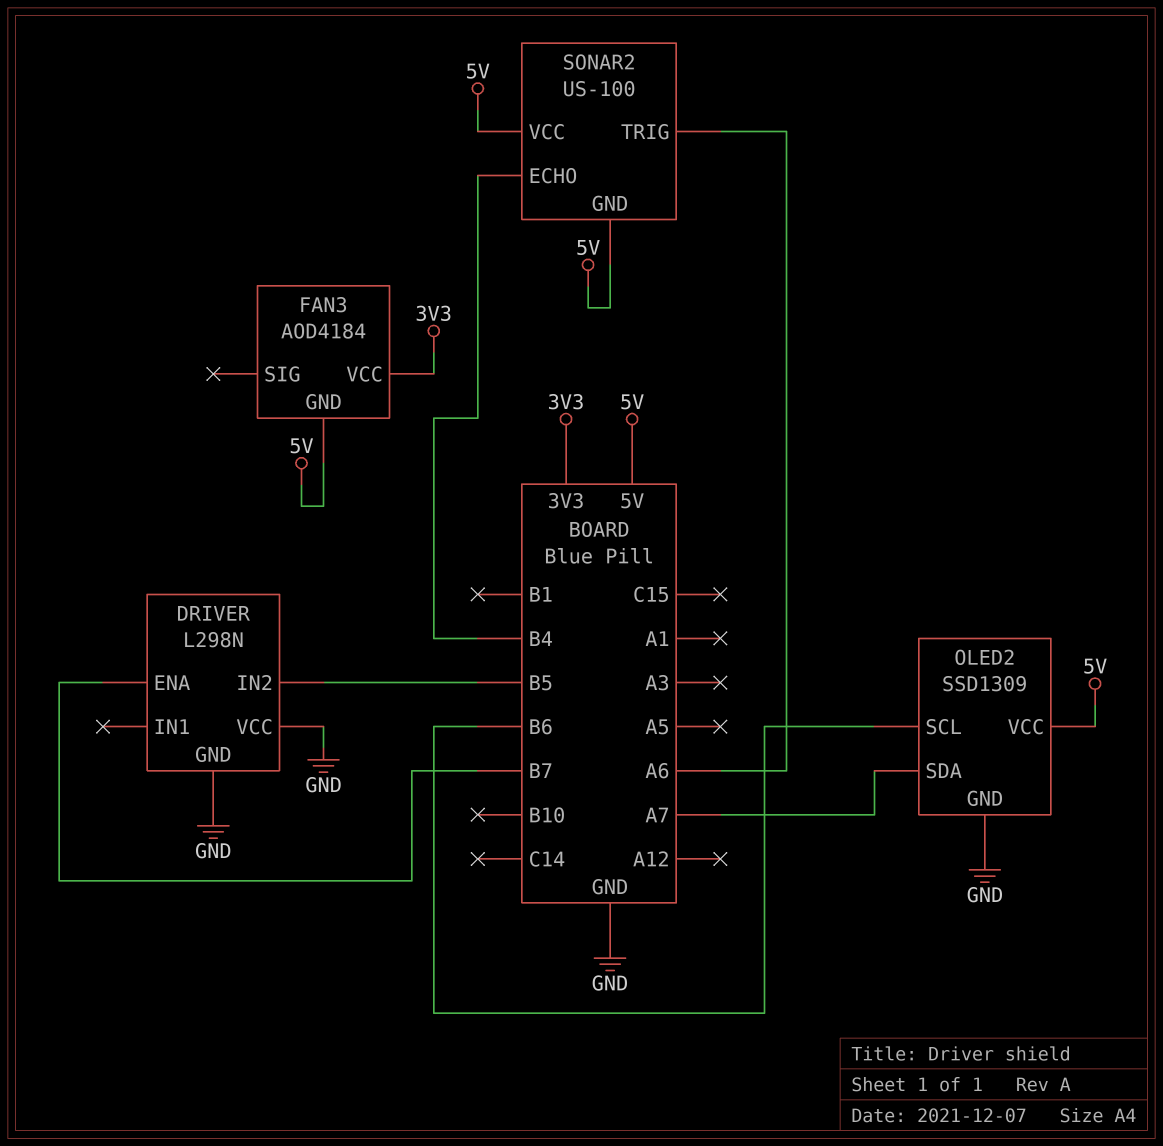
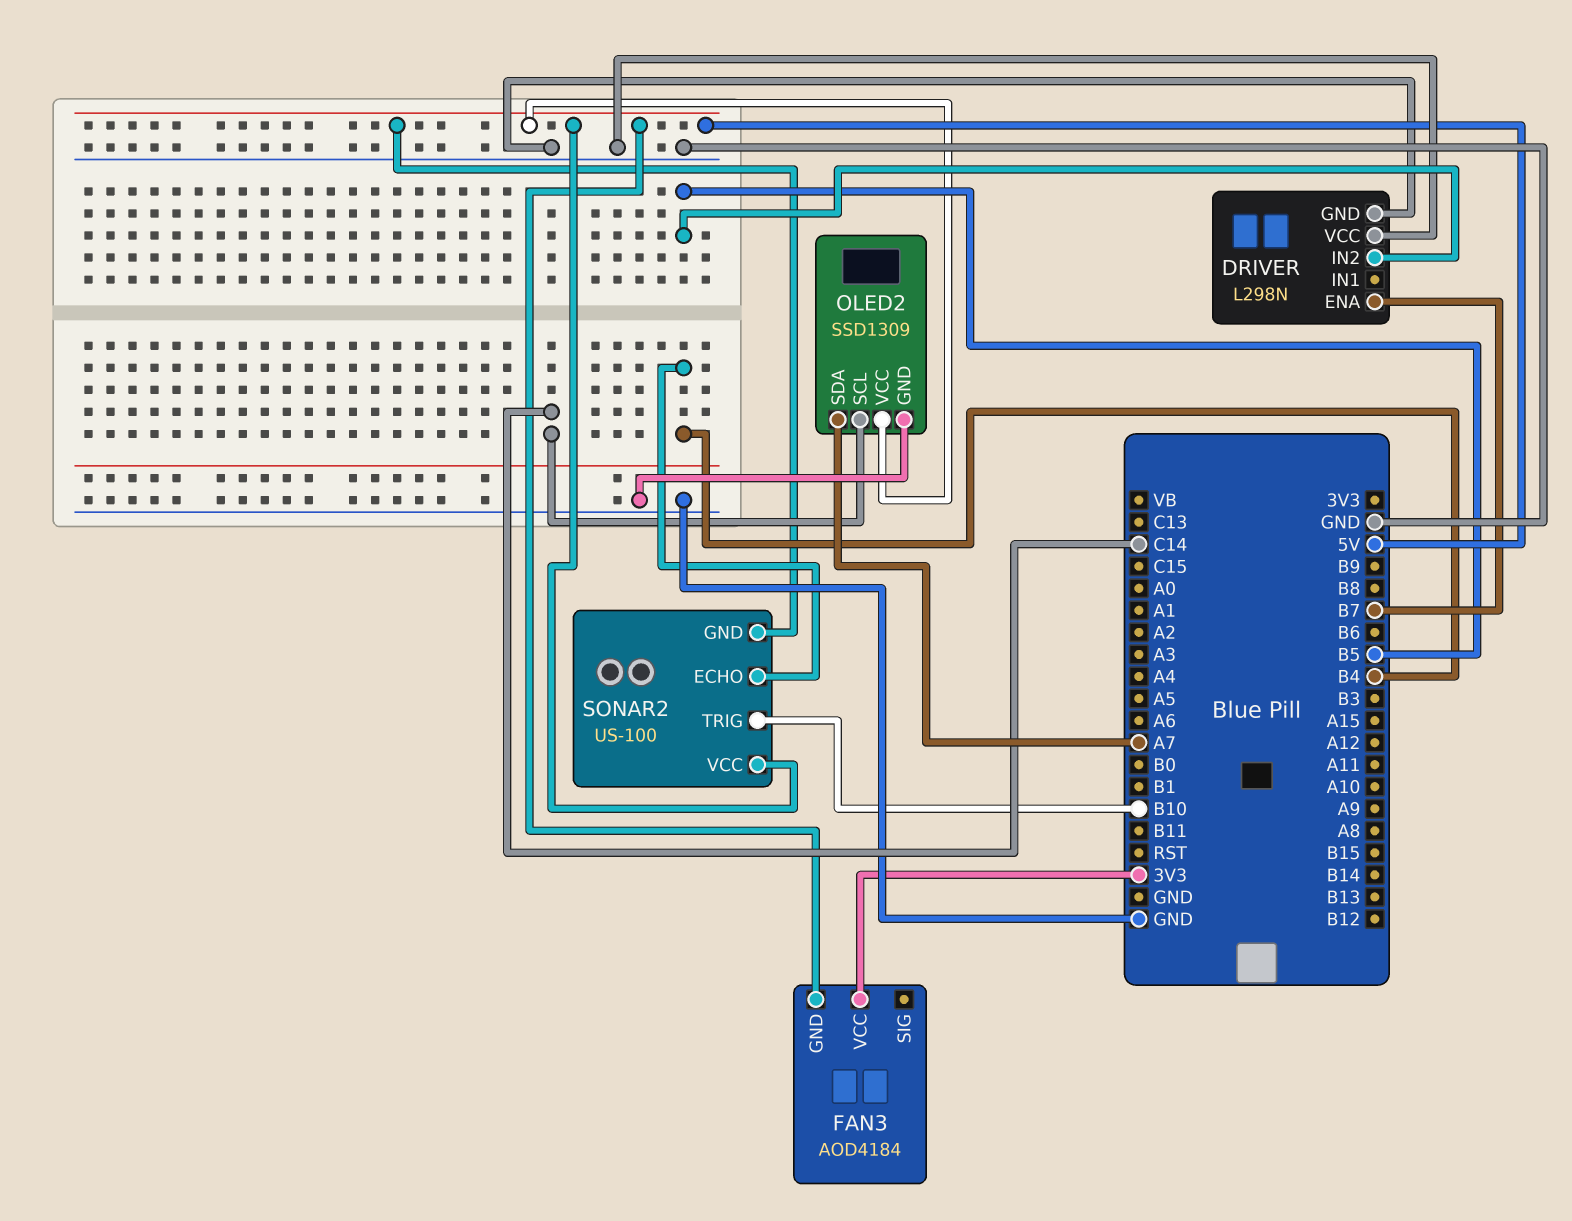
OLED2 pin SCL: B6 -> C14
SONAR2 pin TRIG: A6 -> B10

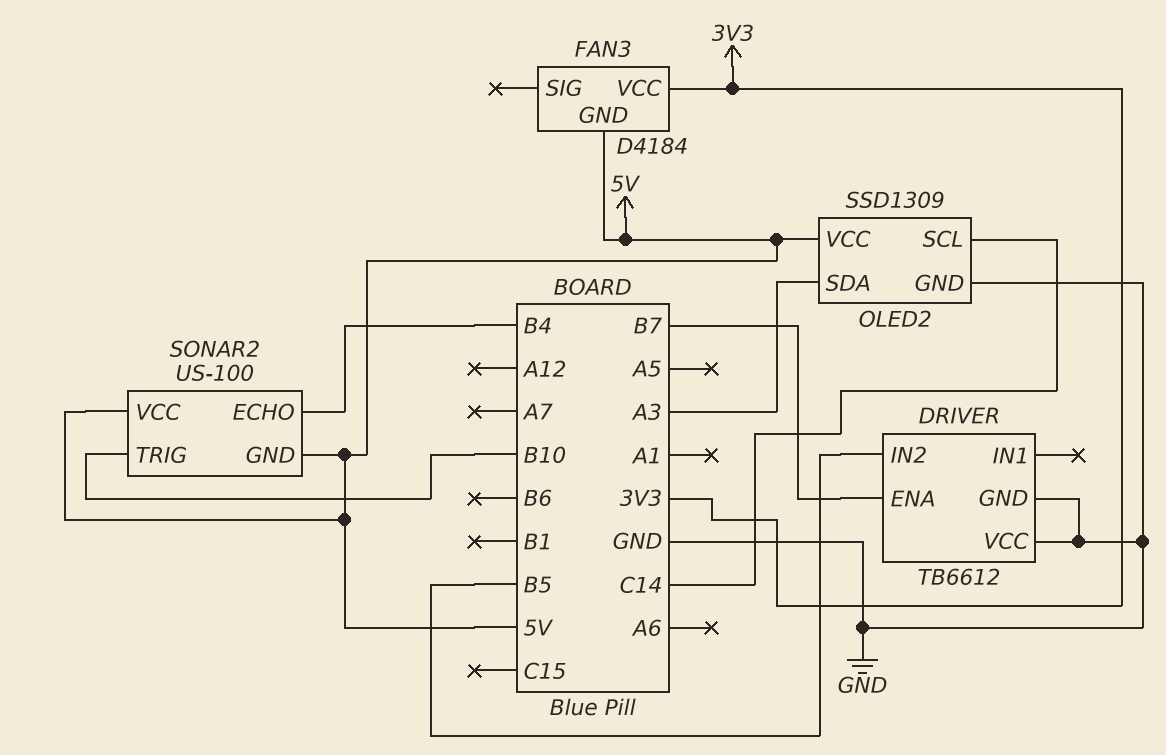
DRIVER: L298N -> TB6612
FAN3: AOD4184 -> D4184
OLED2 pin SDA: A7 -> A3

